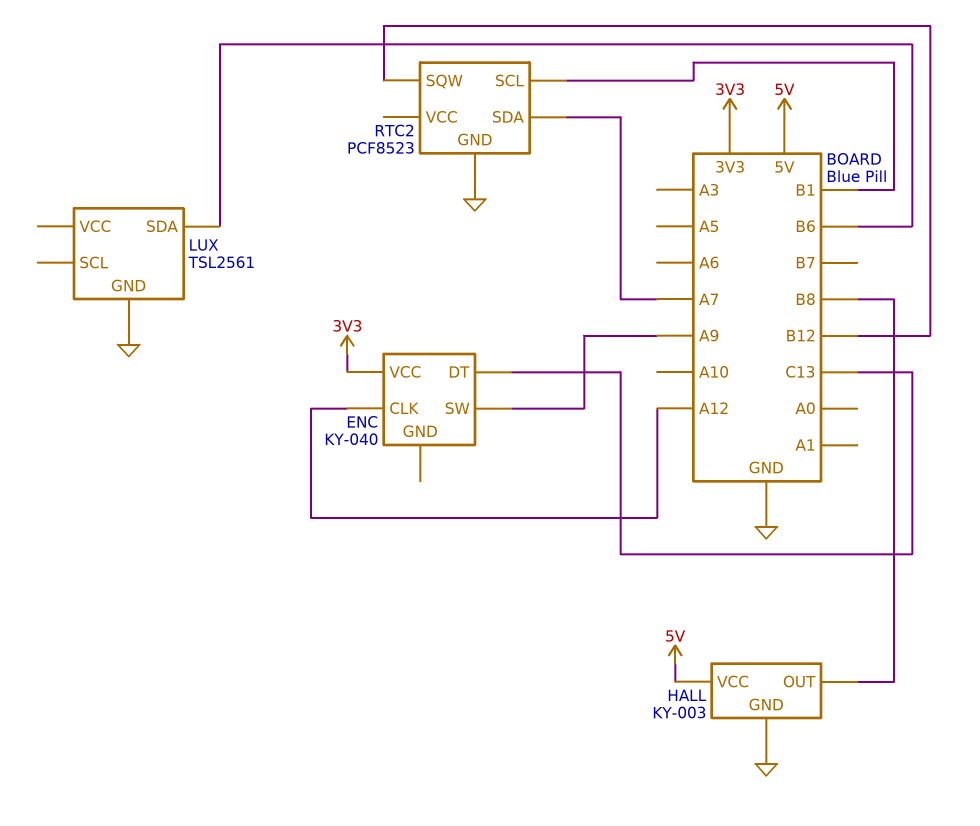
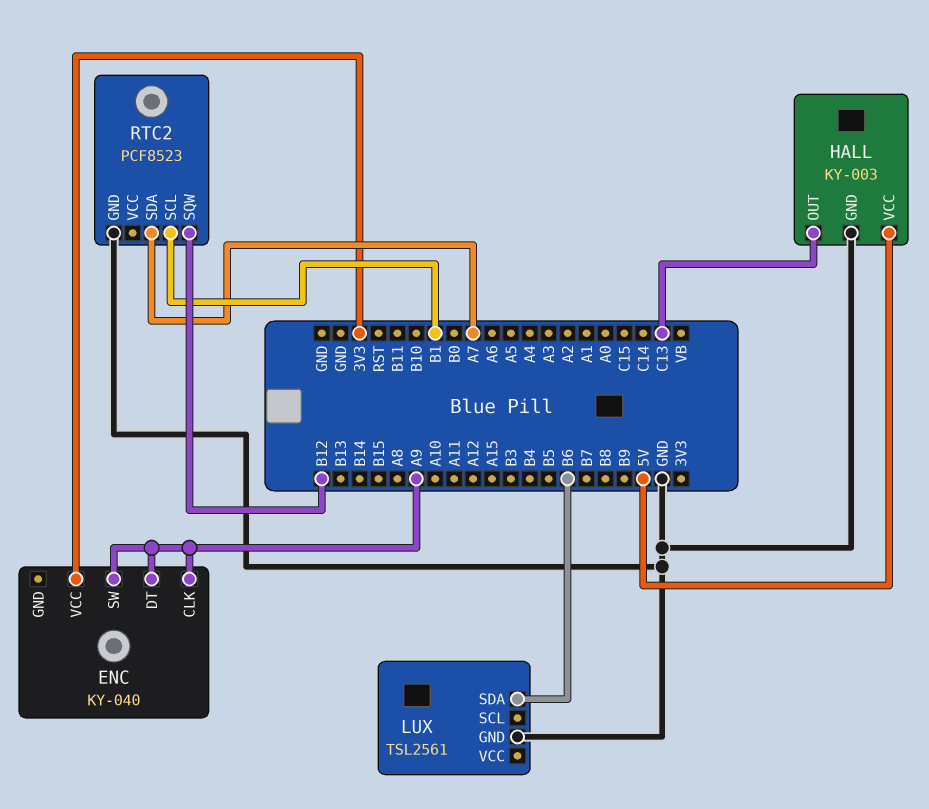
ENC pin CLK: A12 -> A9
ENC pin DT: C13 -> A9
HALL pin OUT: B8 -> C13

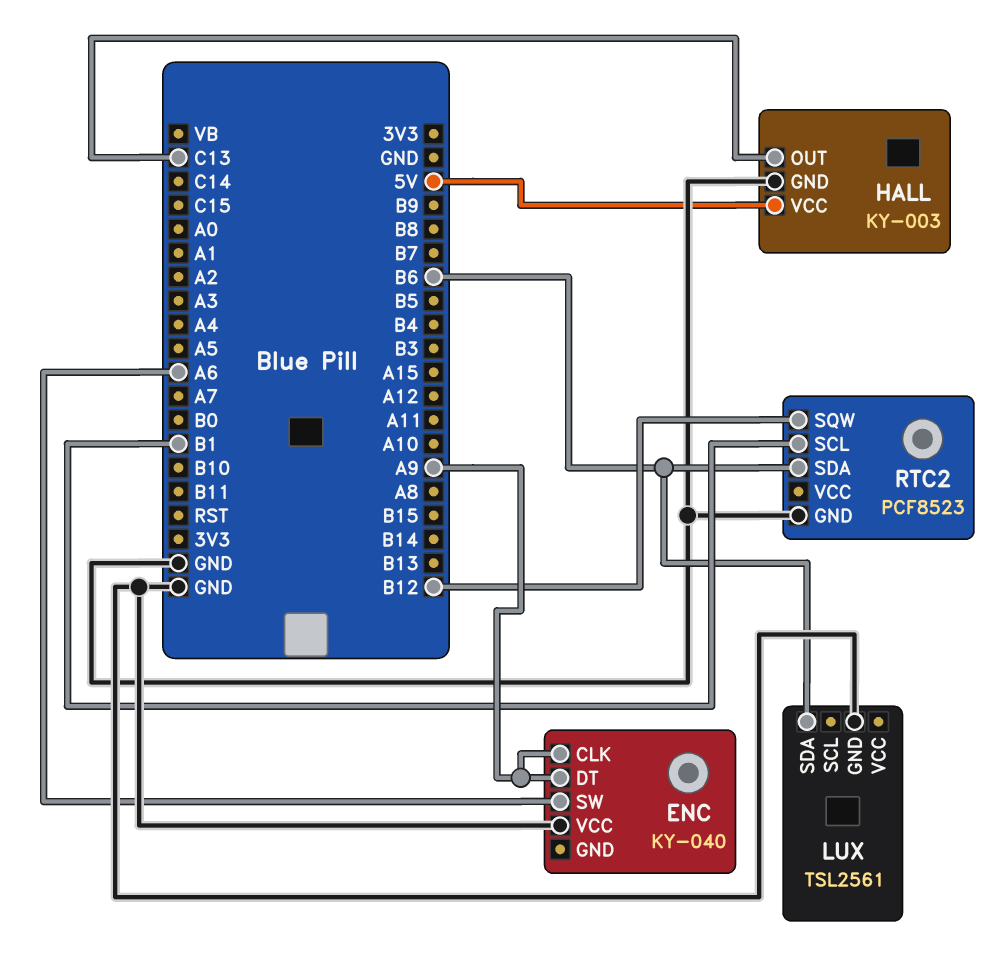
ENC pin SW: A9 -> A6
ENC pin VCC: 3V3 -> GND
RTC2 pin SDA: A7 -> B6

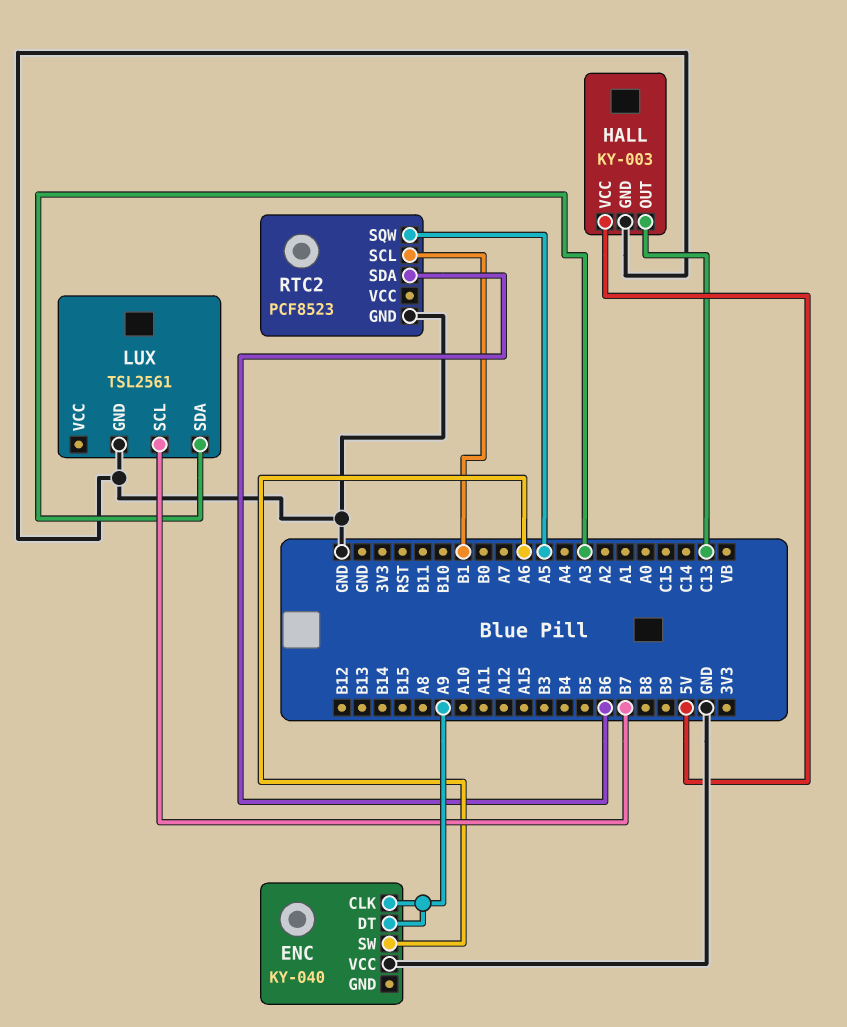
LUX pin SCL: none -> B7
LUX pin SDA: B6 -> A3
RTC2 pin SQW: B12 -> A5

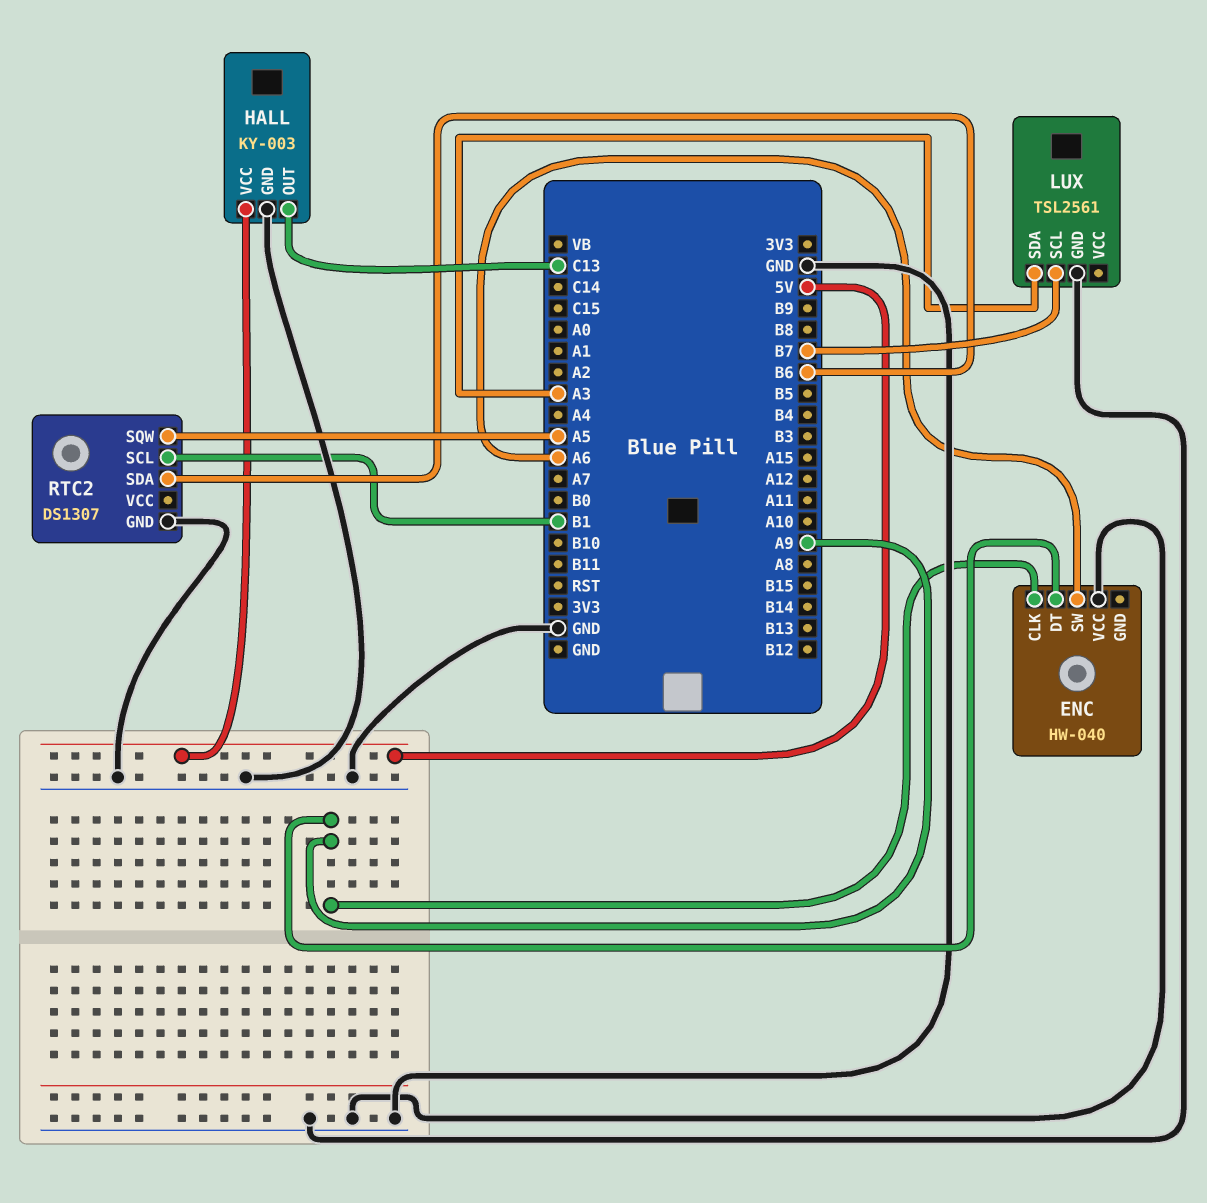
ENC: KY-040 -> HW-040
RTC2: PCF8523 -> DS1307

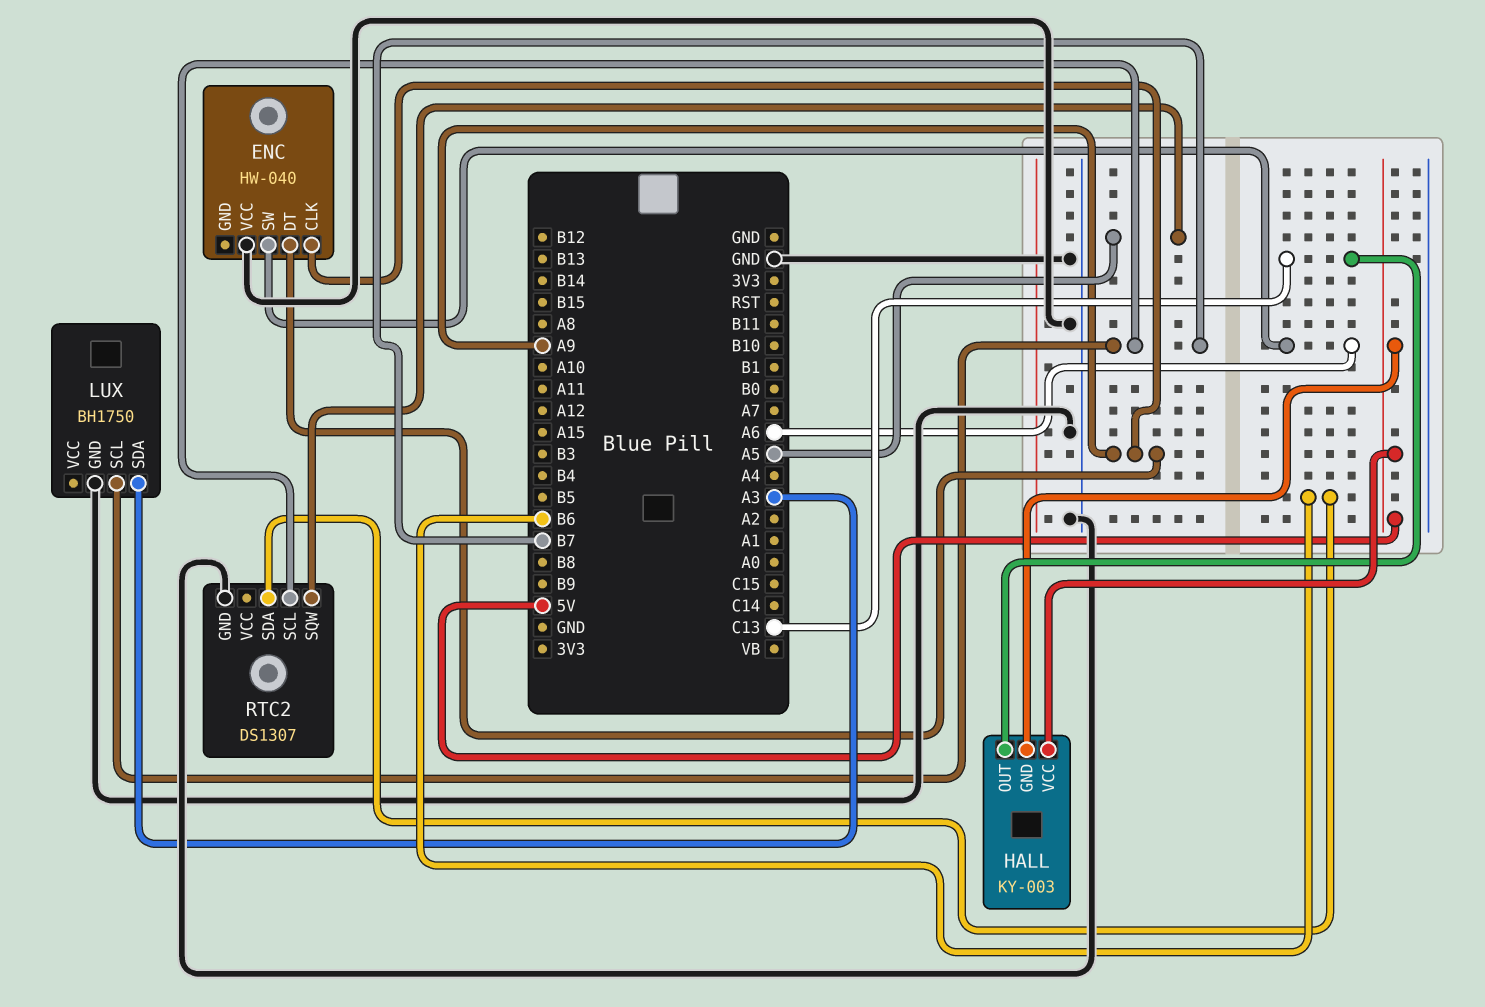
HALL pin GND: GND -> 5V
LUX: TSL2561 -> BH1750
RTC2 pin SCL: B1 -> B7

